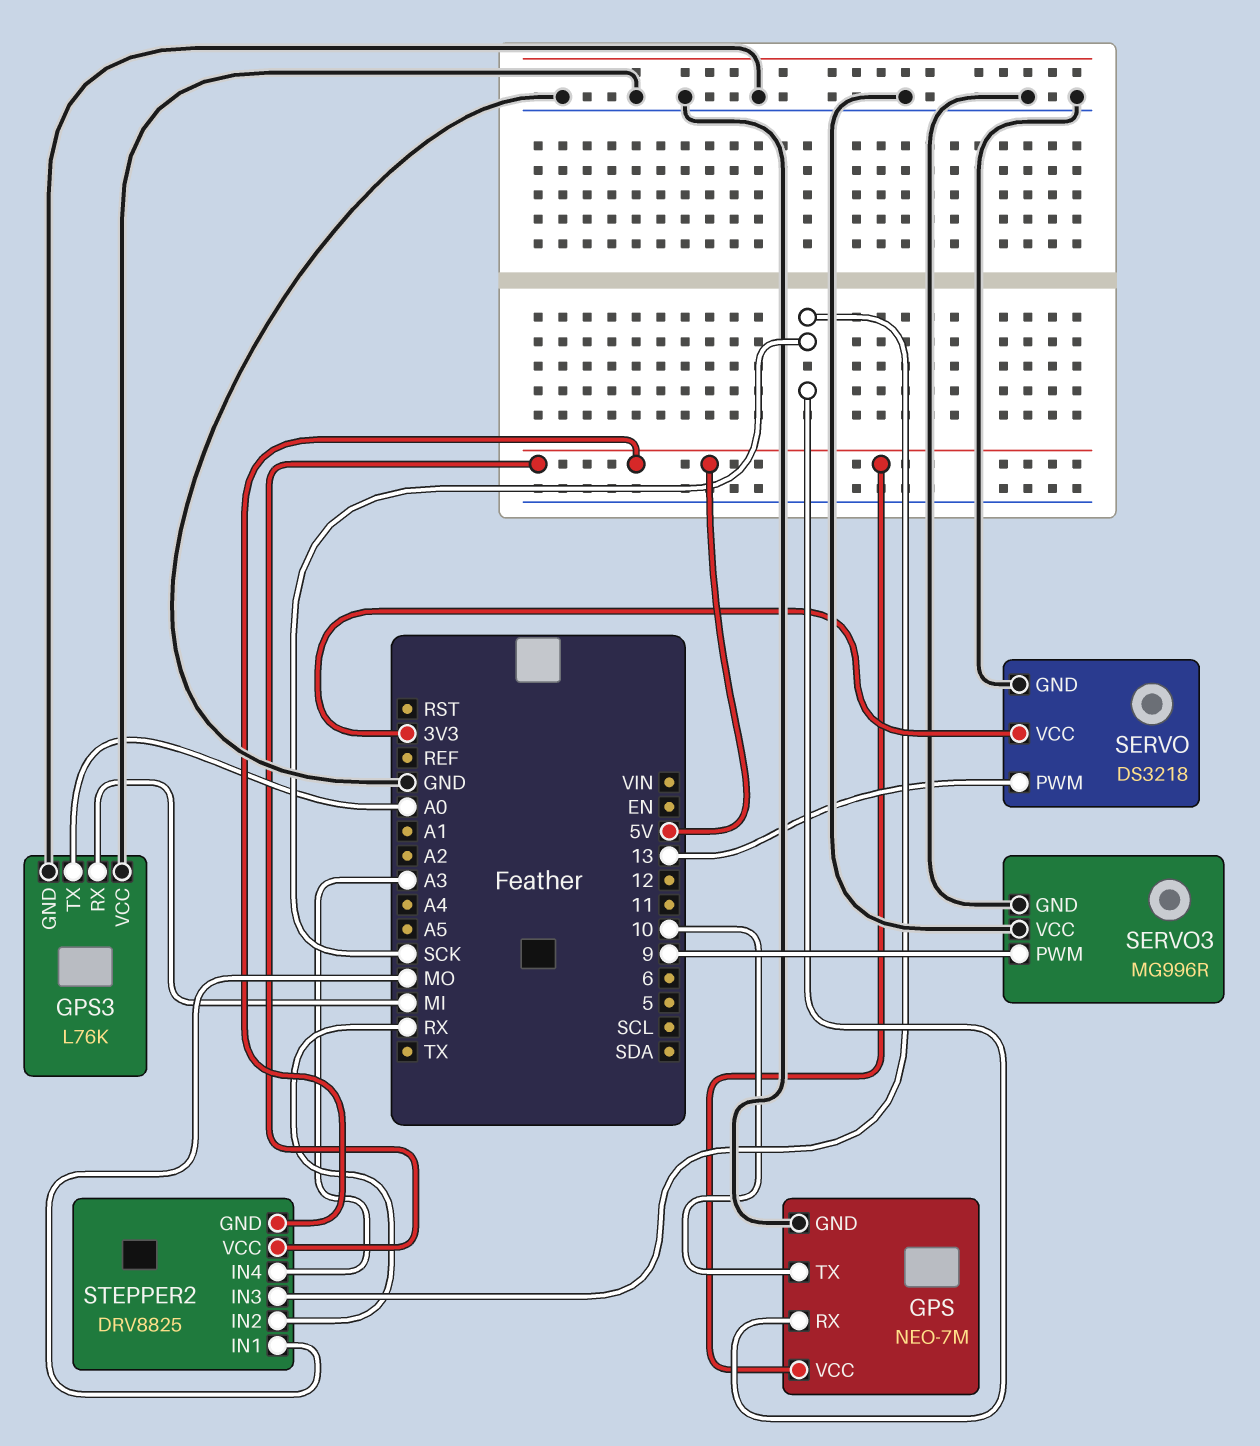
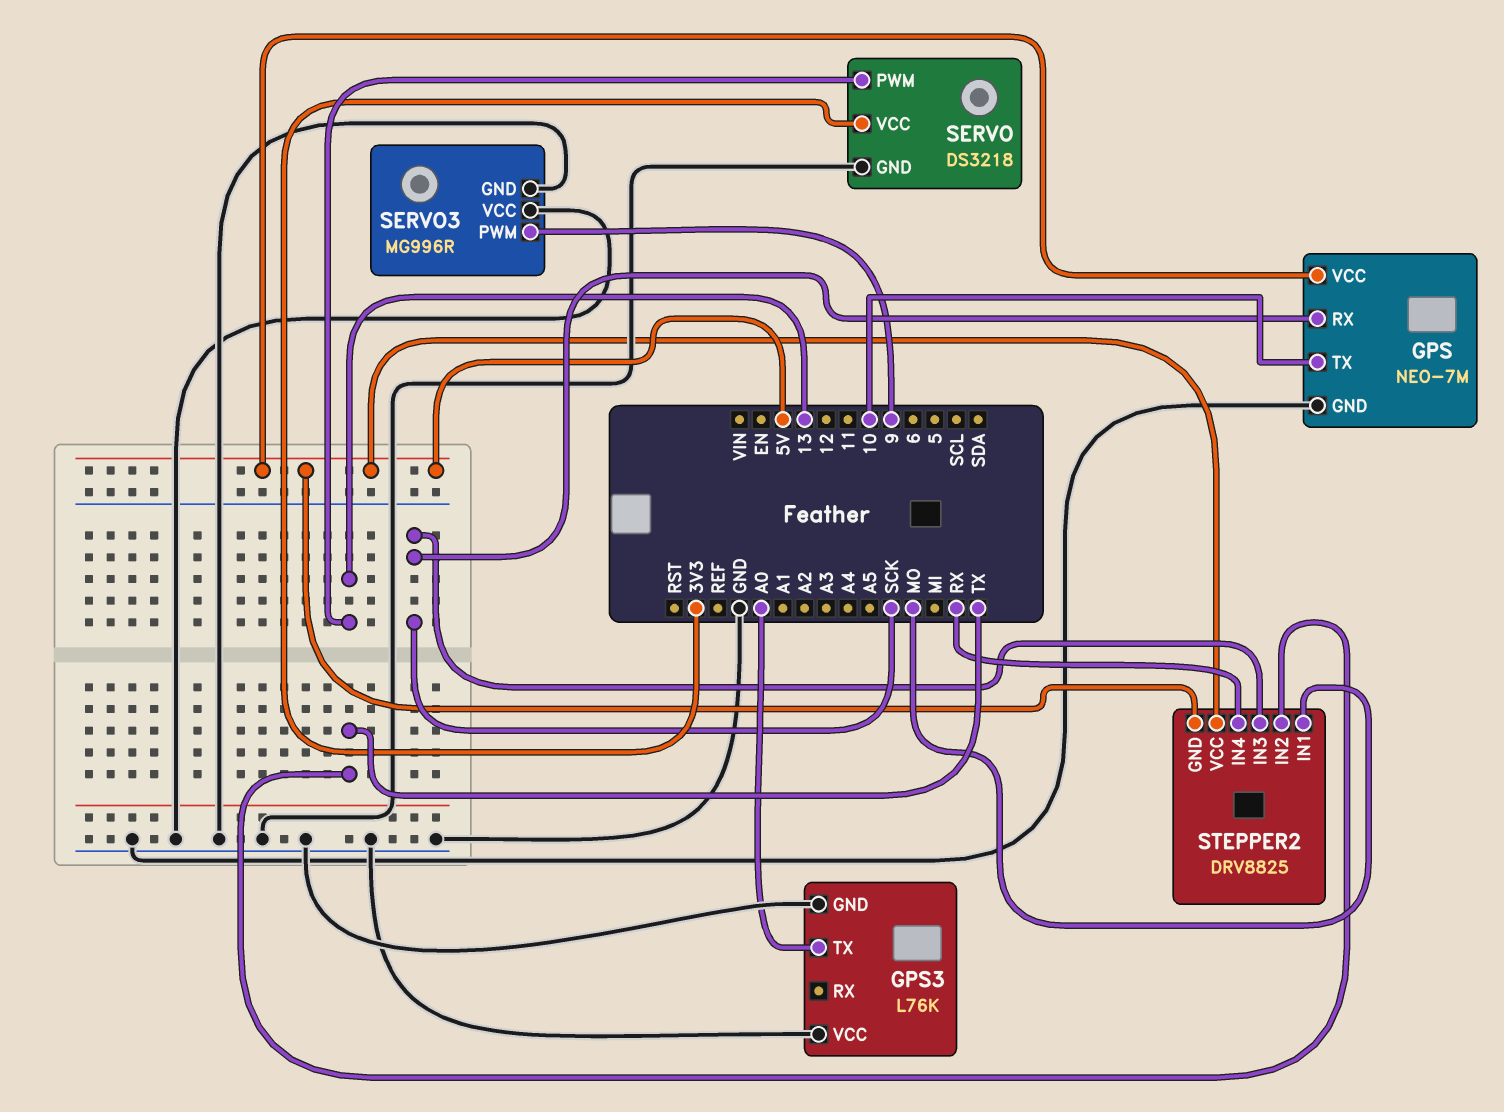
GPS3 pin RX: MI -> none
STEPPER2 pin IN2: RX -> TX
STEPPER2 pin IN4: A3 -> RX

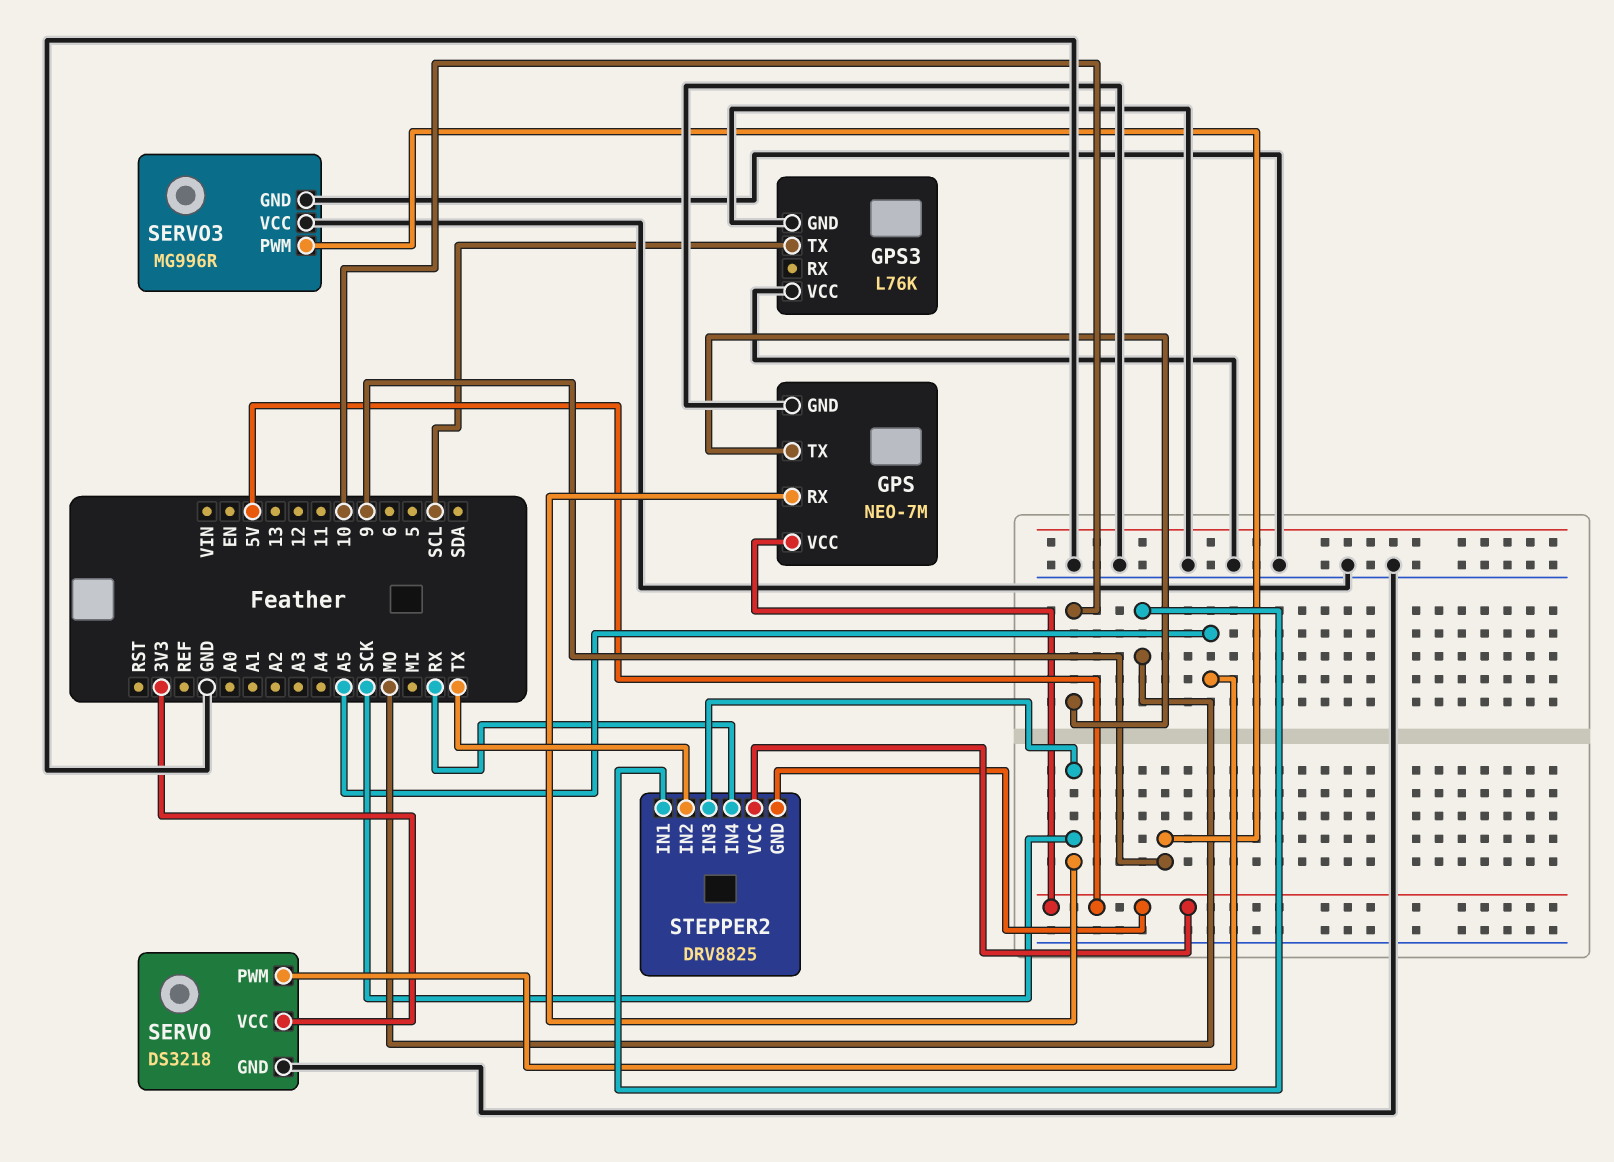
GPS3 pin TX: A0 -> SCL
SERVO pin PWM: 13 -> A5

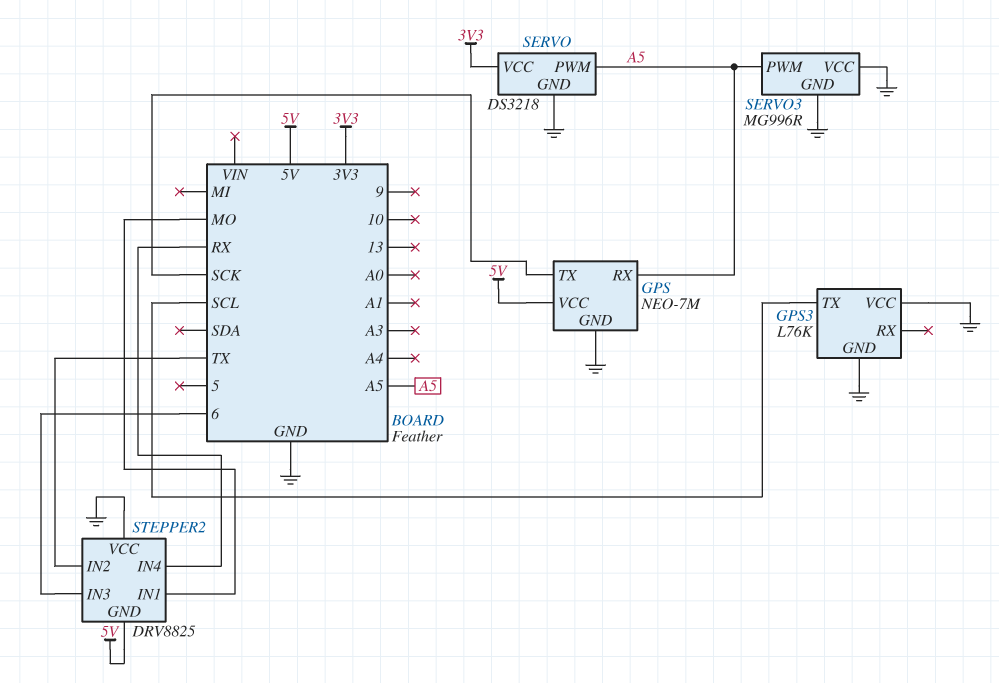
GPS pin RX: SCK -> A5
GPS pin TX: 10 -> SCK
SERVO3 pin PWM: 9 -> A5
STEPPER2 pin IN3: SCK -> 6
STEPPER2 pin VCC: 5V -> GND

